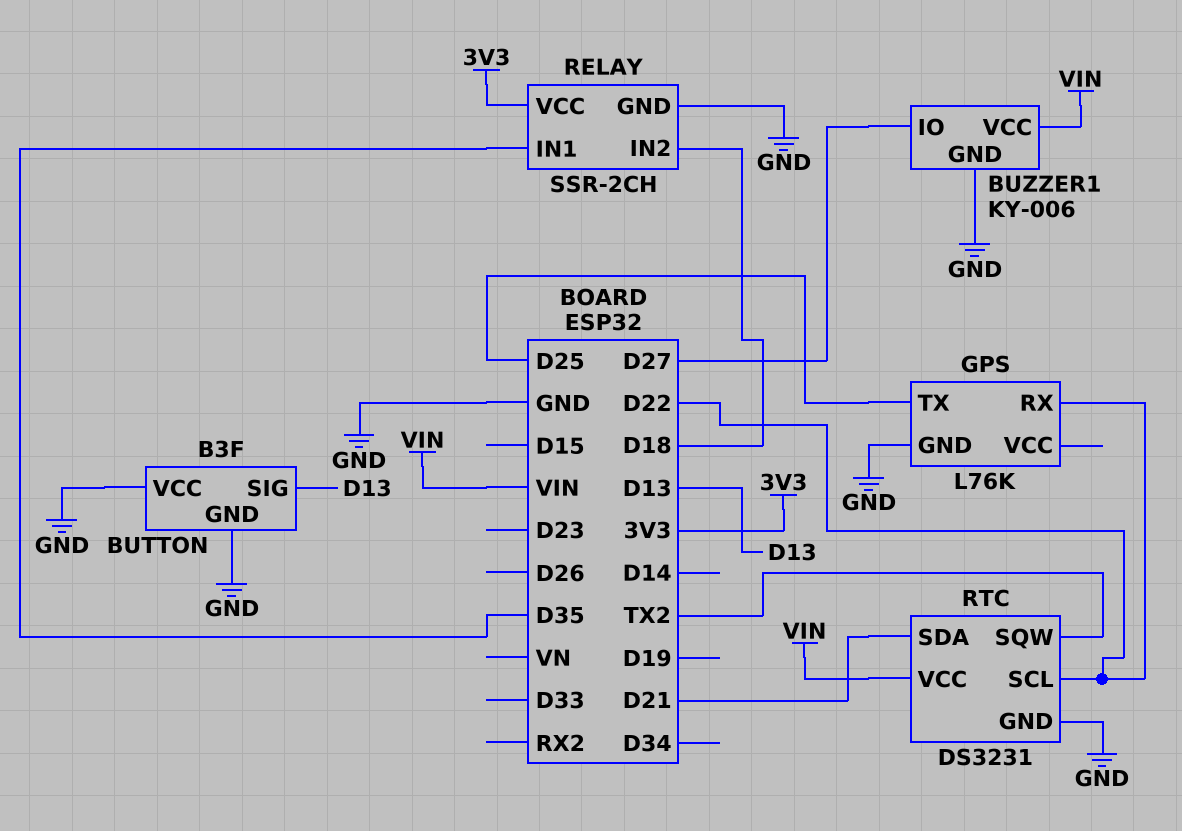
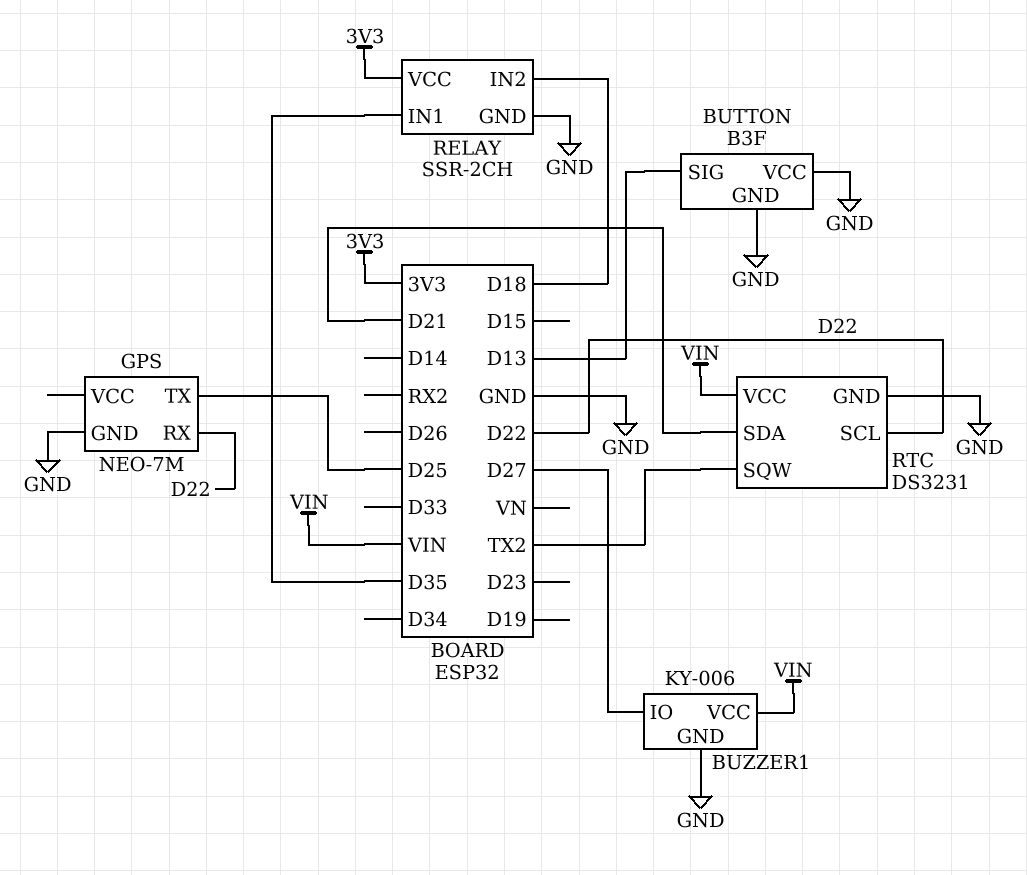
GPS: L76K -> NEO-7M

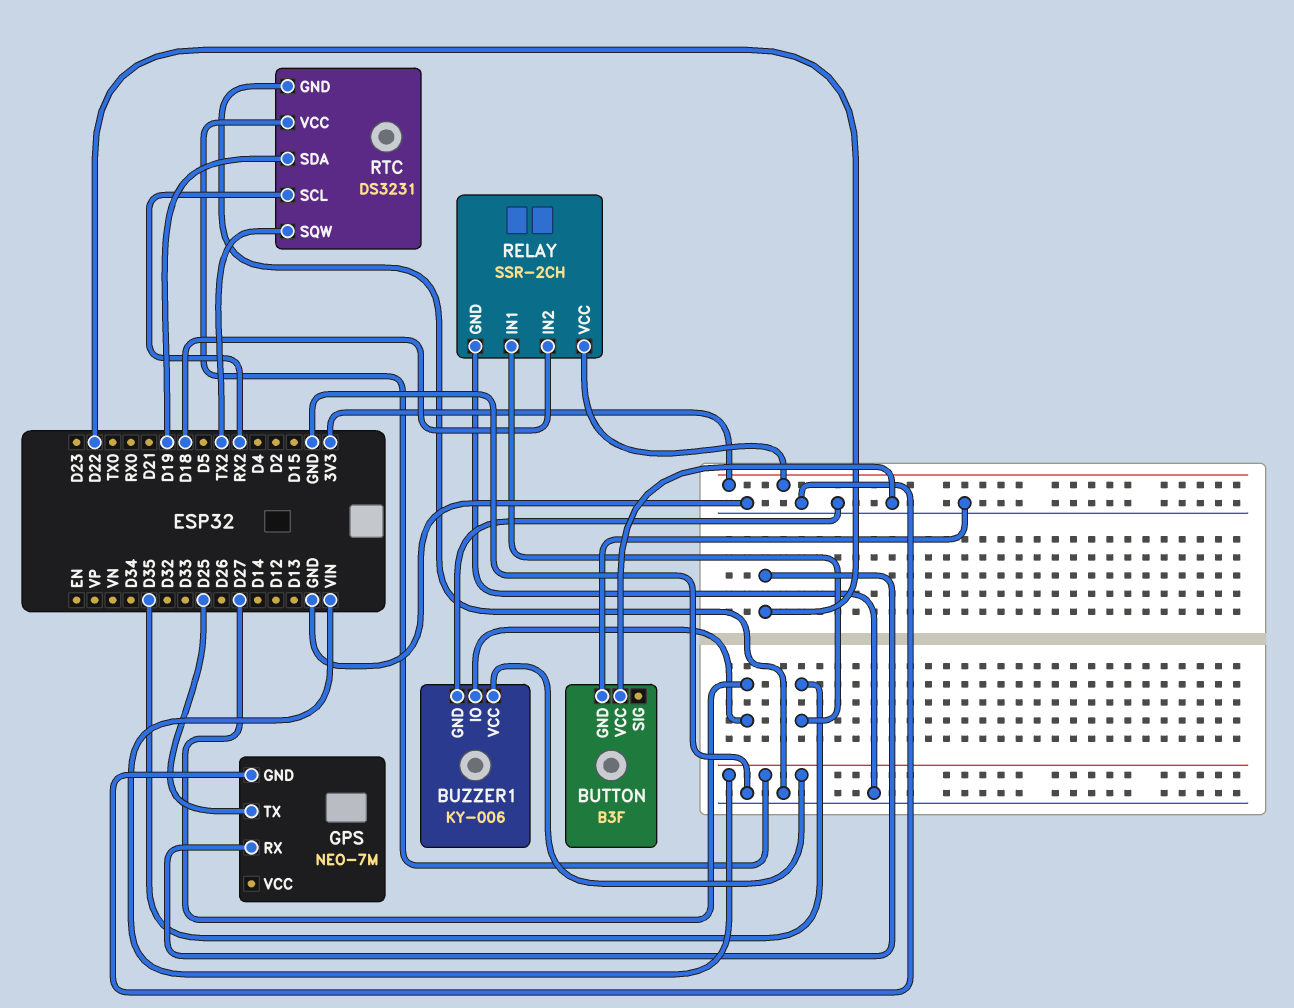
BUTTON pin SIG: D13 -> none
RTC pin SCL: D22 -> RX2
RTC pin SDA: D21 -> D19

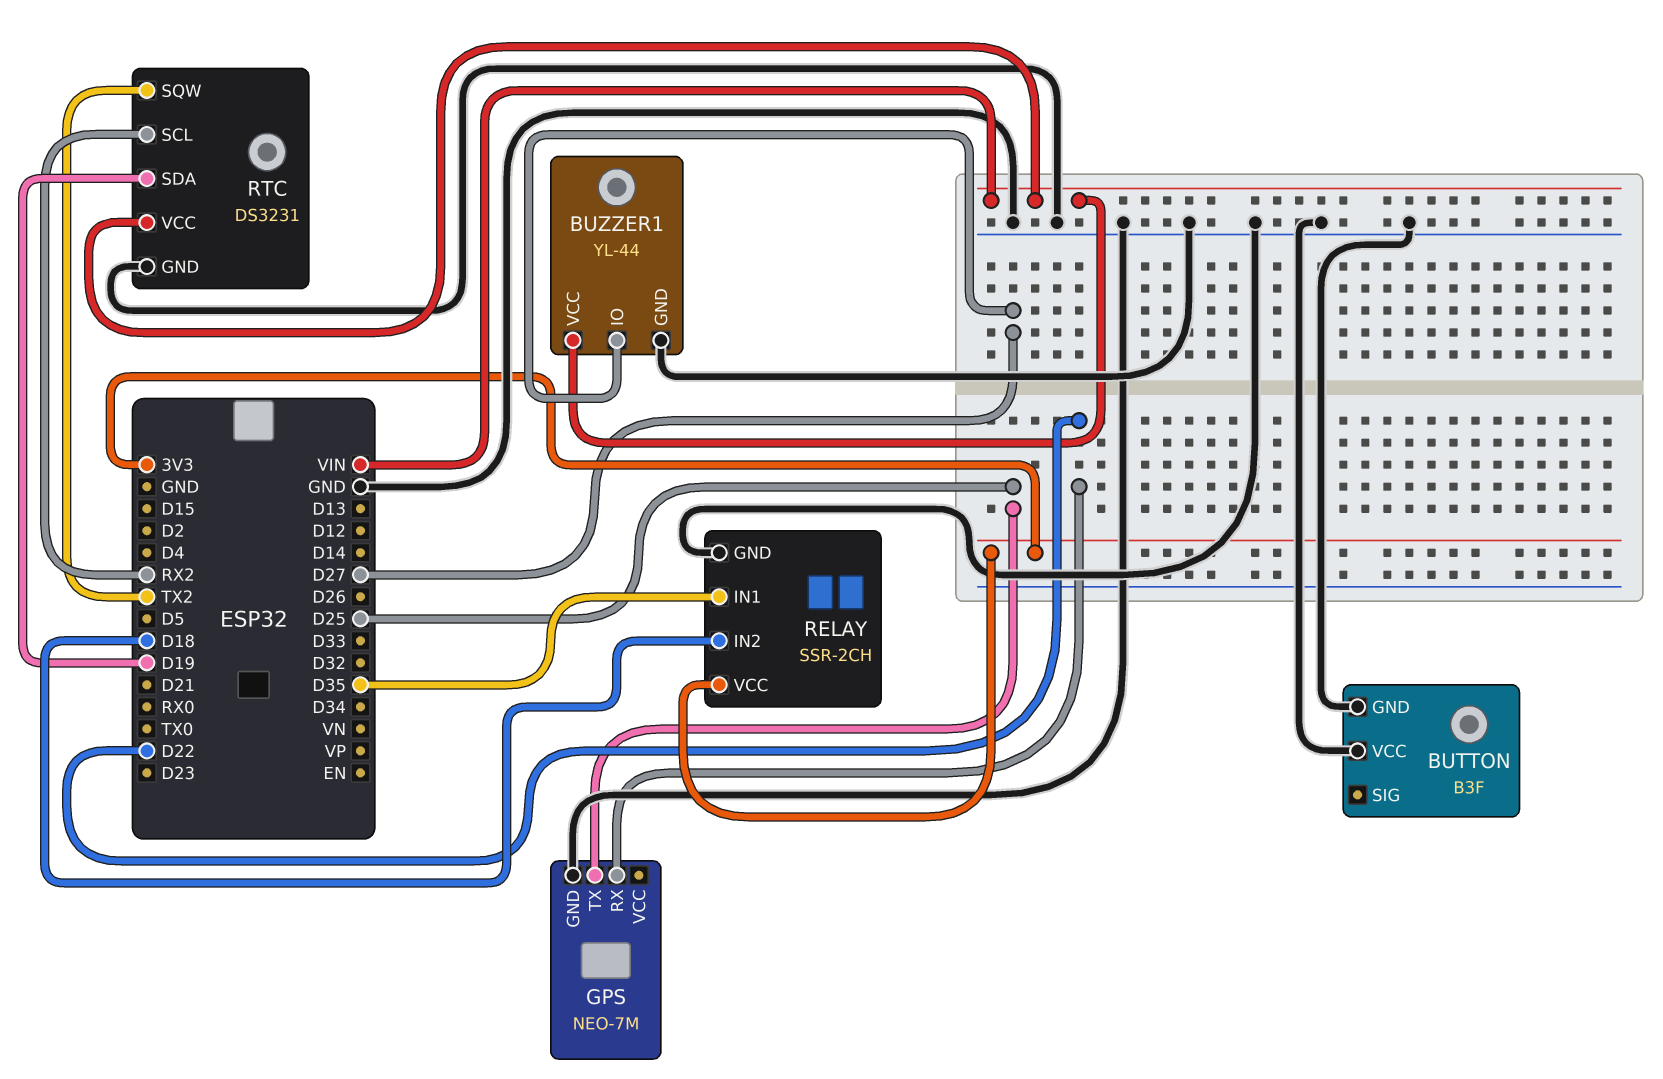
BUZZER1: KY-006 -> YL-44

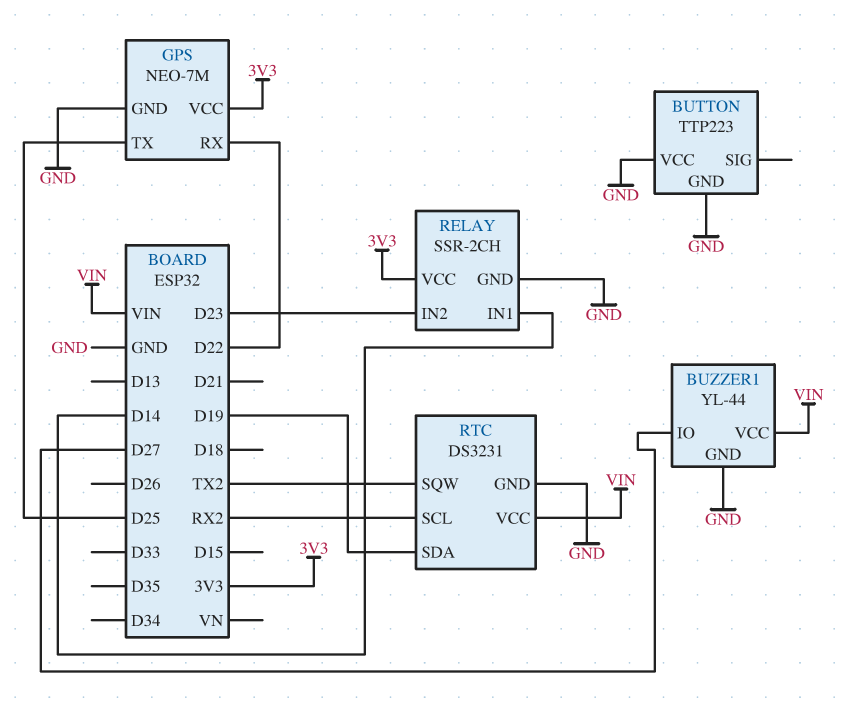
BUTTON: B3F -> TTP223
GPS pin VCC: none -> 3V3
RELAY pin IN1: D35 -> D14
RELAY pin IN2: D18 -> D23

